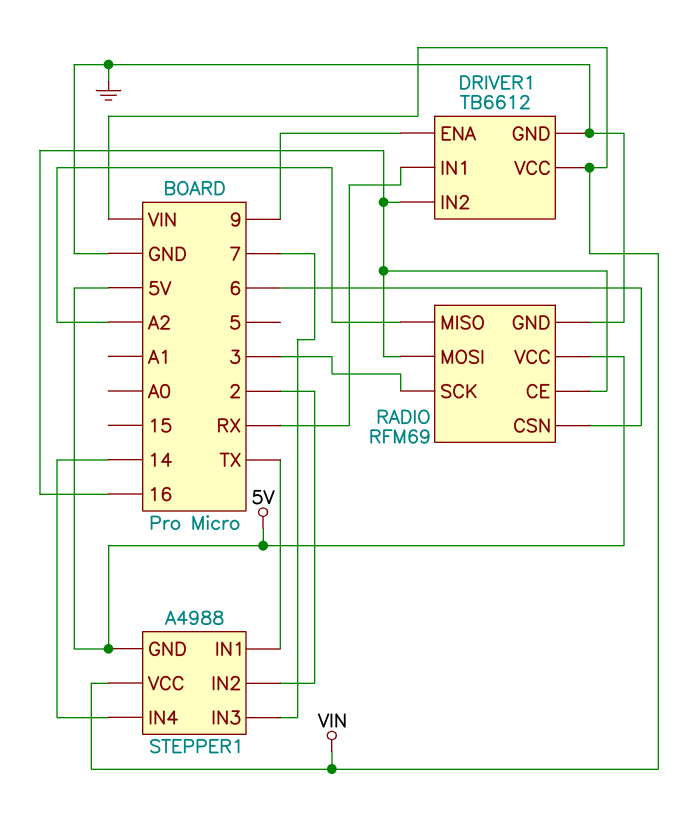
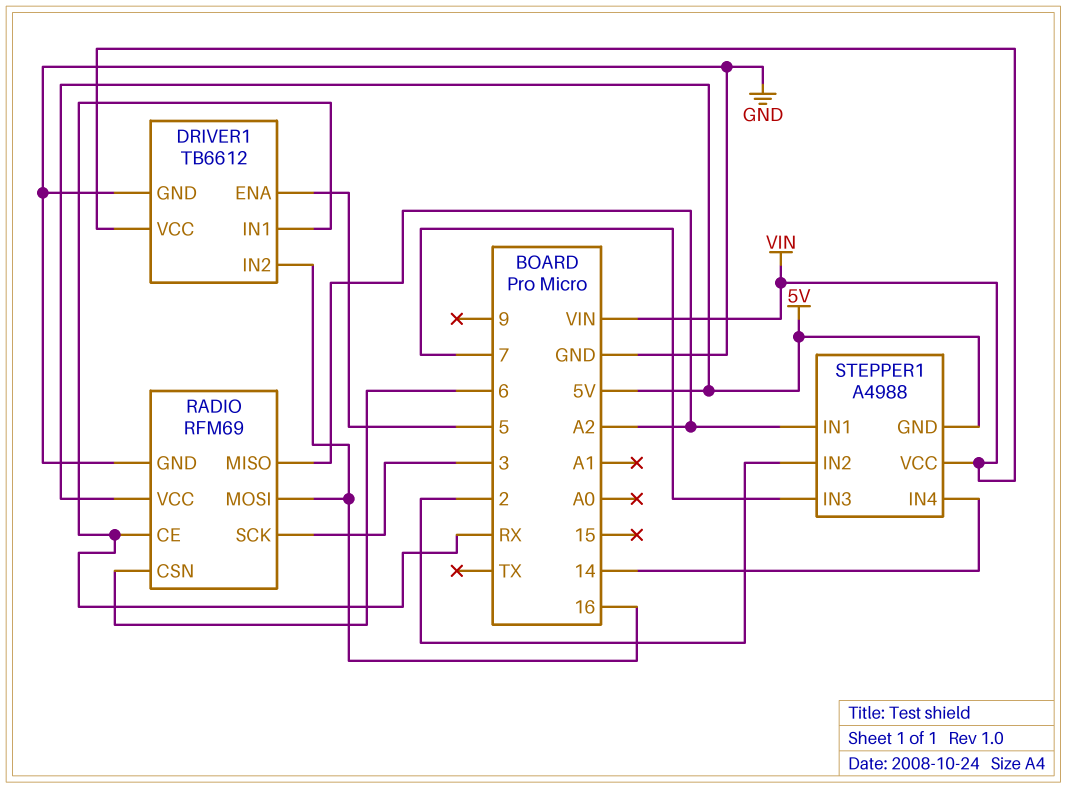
DRIVER1 pin ENA: 9 -> 5
RADIO pin CE: 16 -> RX
STEPPER1 pin IN1: TX -> A2

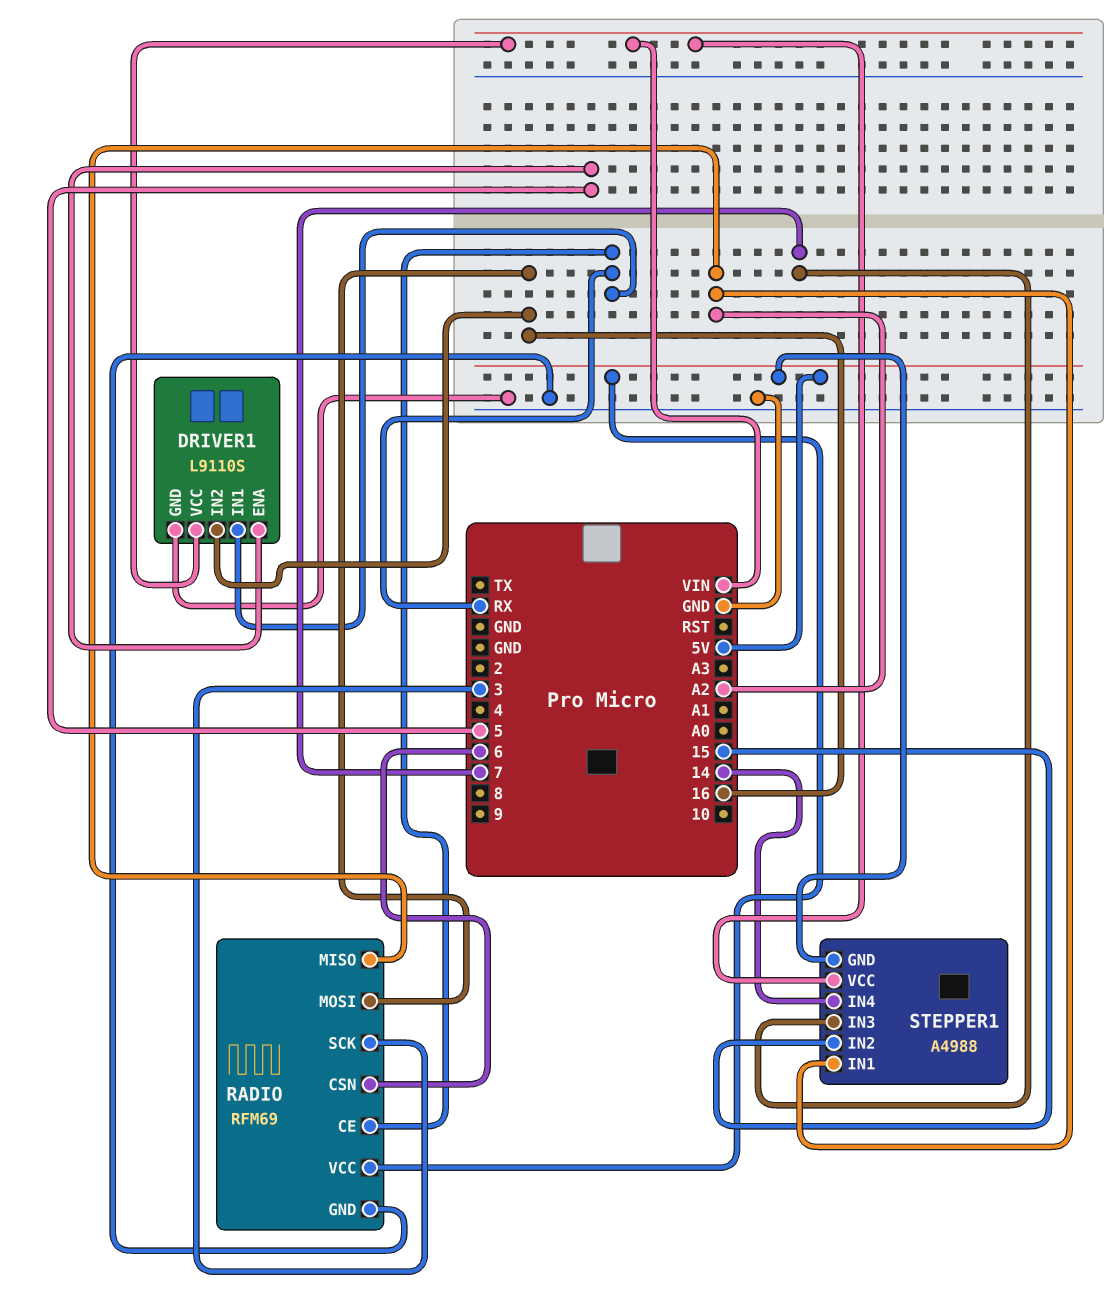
DRIVER1: TB6612 -> L9110S
STEPPER1 pin IN2: 2 -> 15

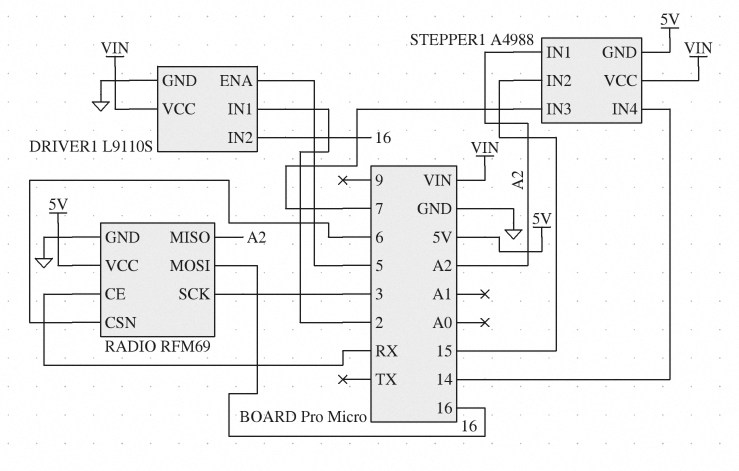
DRIVER1 pin IN1: RX -> 2

